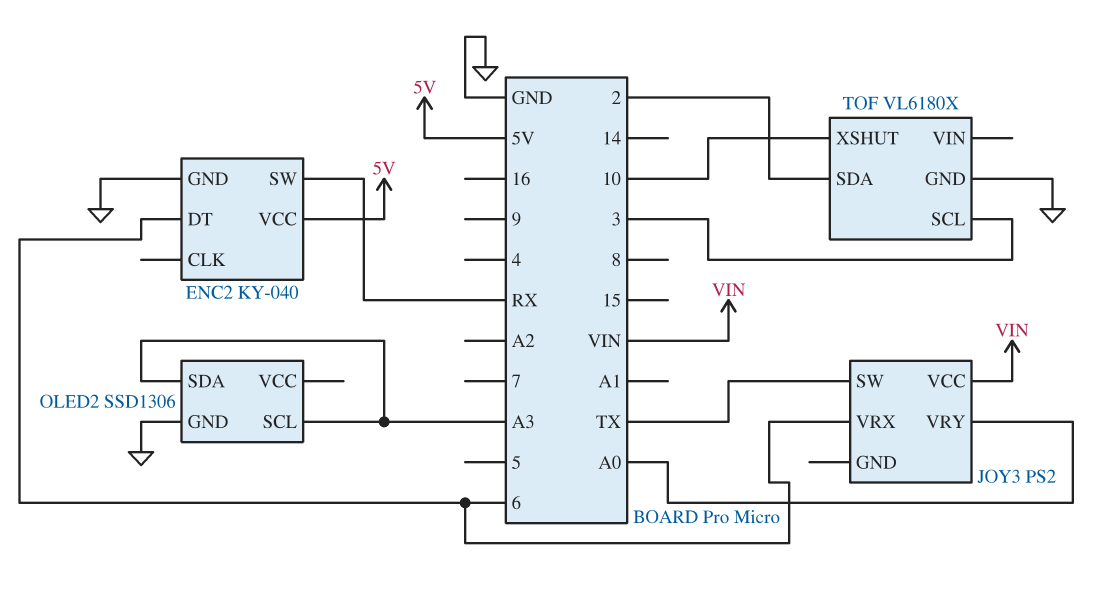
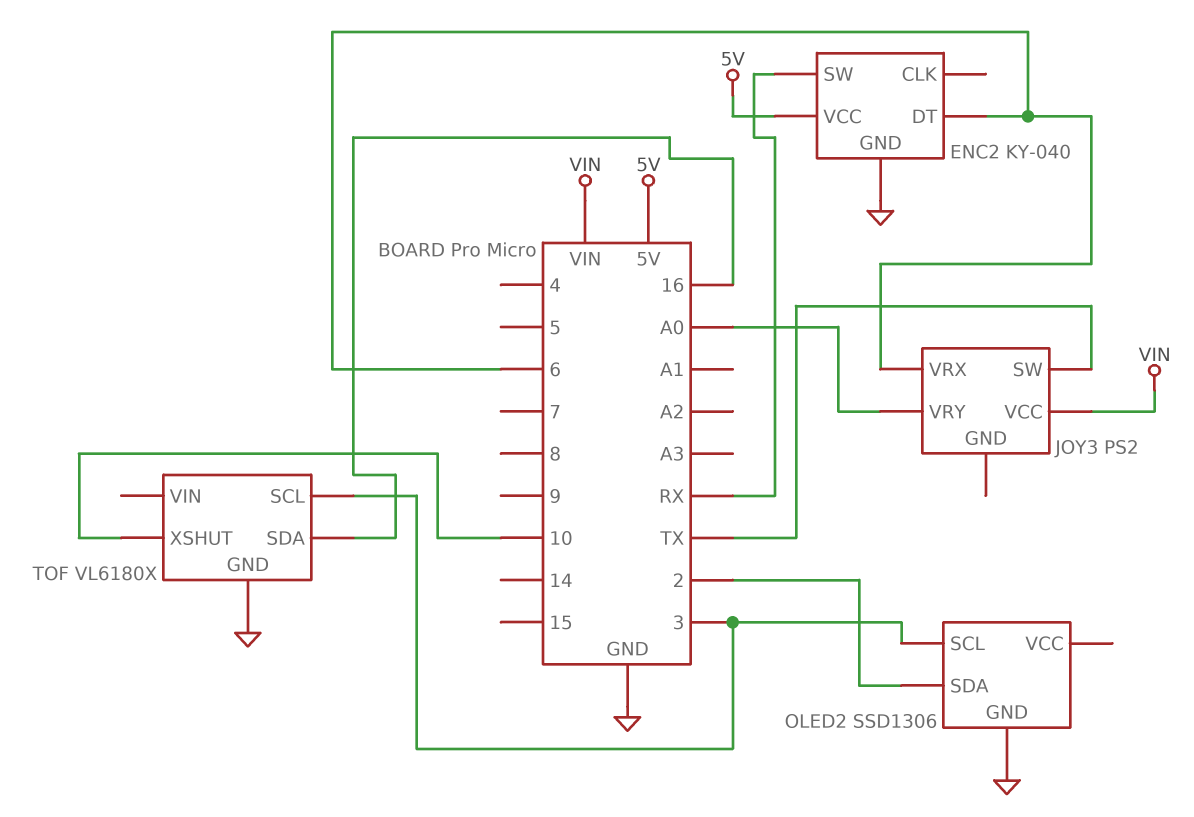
OLED2 pin SCL: A3 -> 3
OLED2 pin SDA: A3 -> 2
TOF pin SDA: 2 -> 16

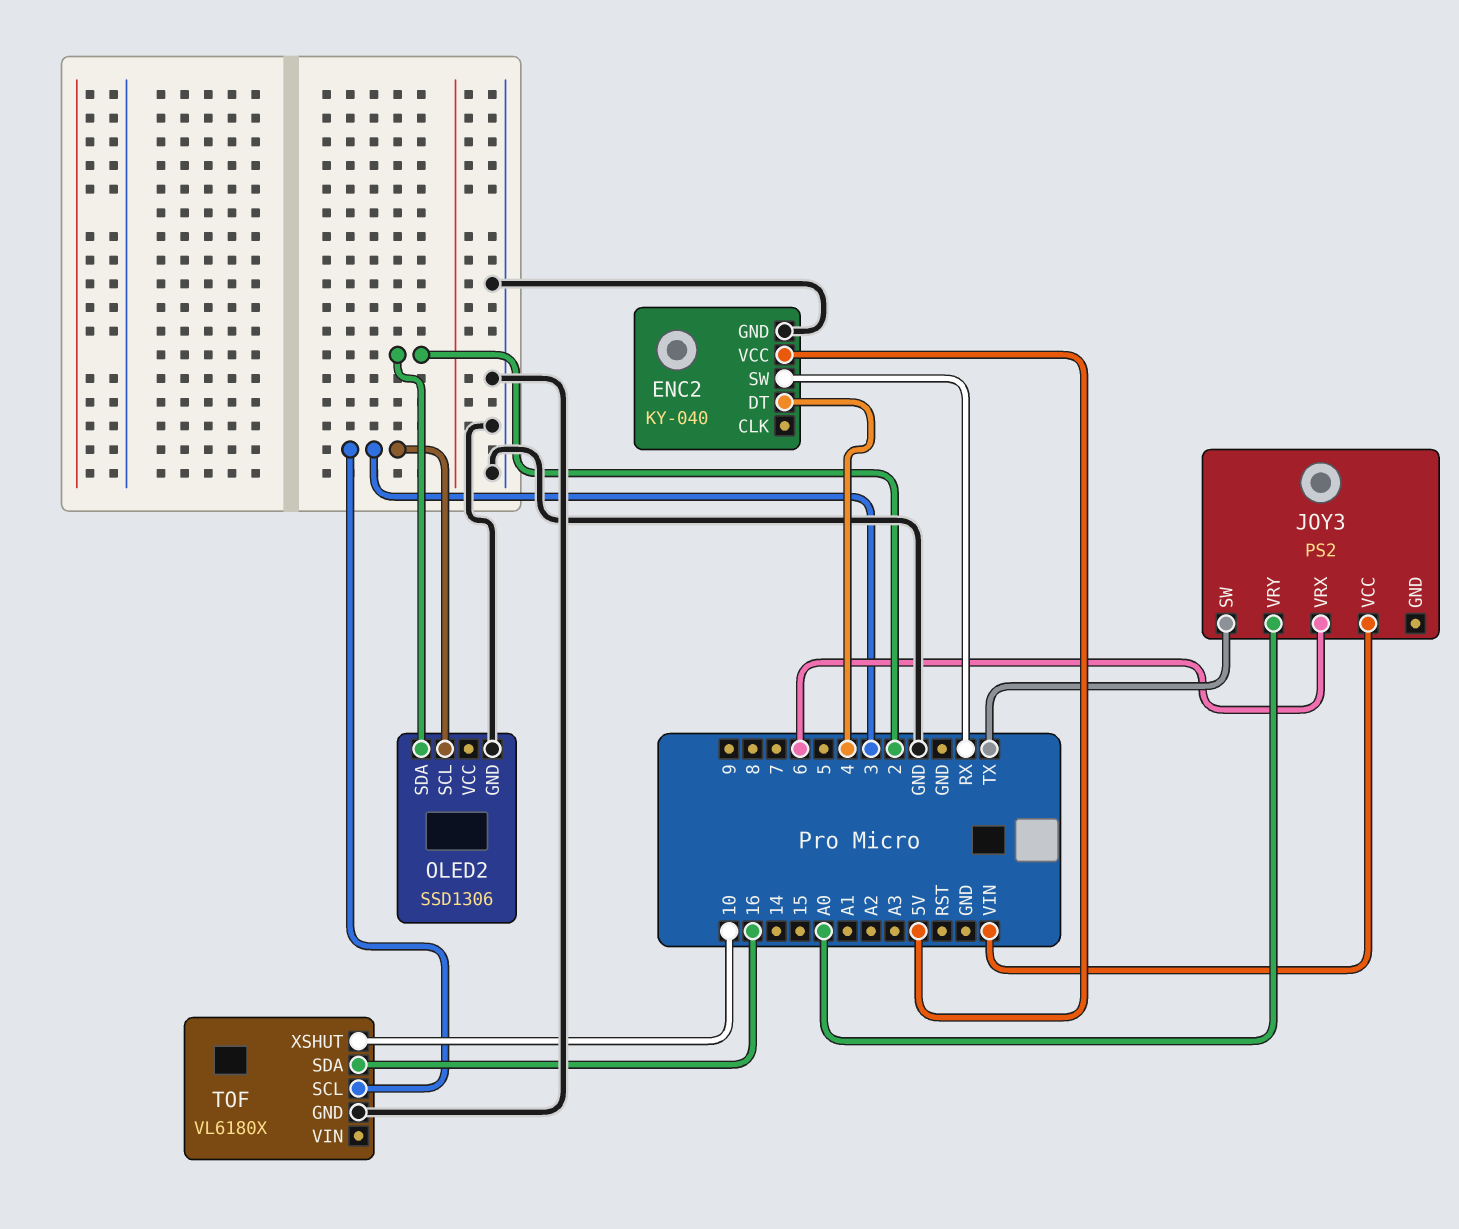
ENC2 pin DT: 6 -> 4

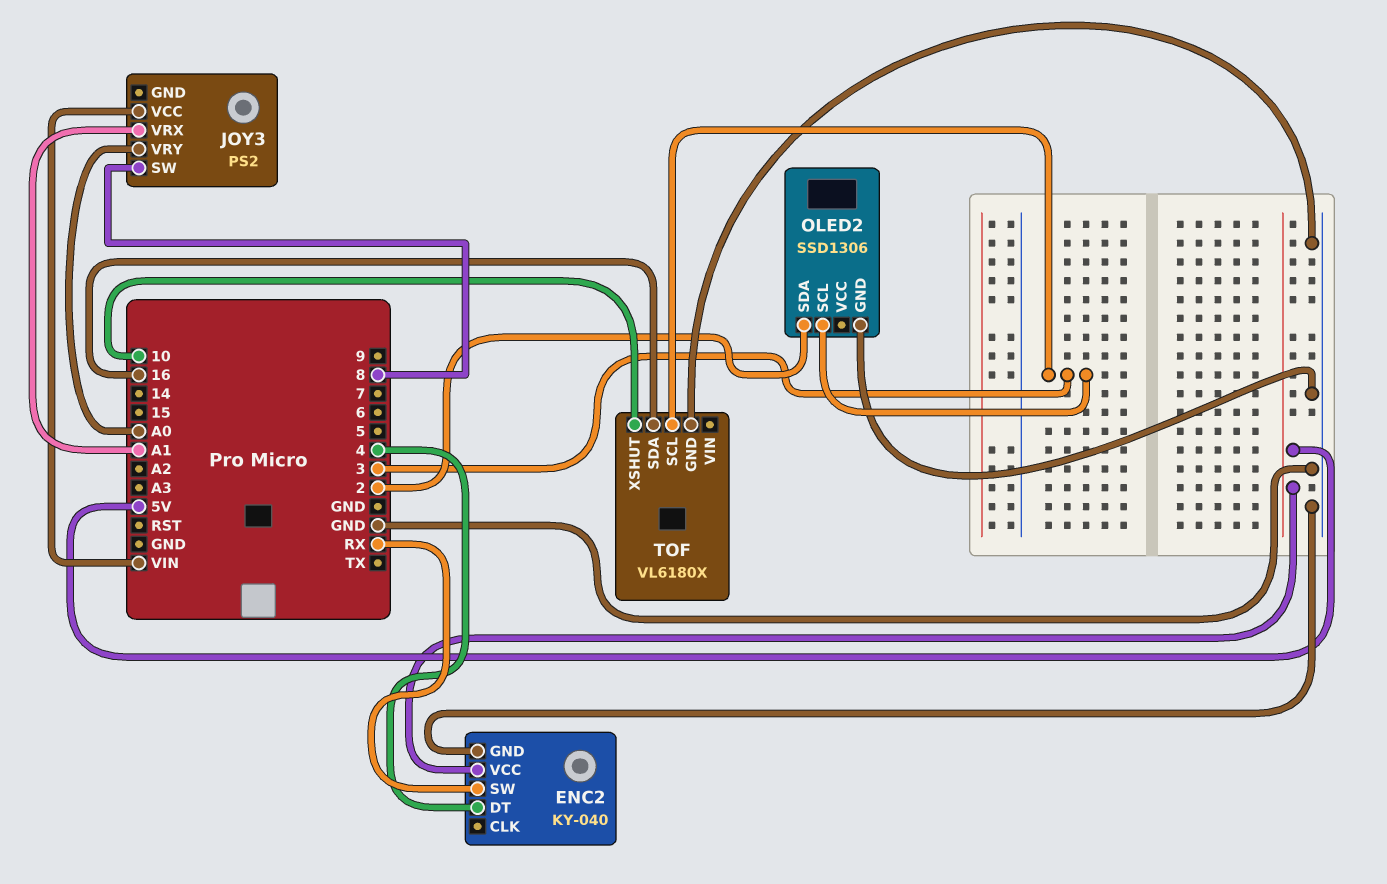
JOY3 pin SW: TX -> 8
JOY3 pin VRX: 6 -> A1

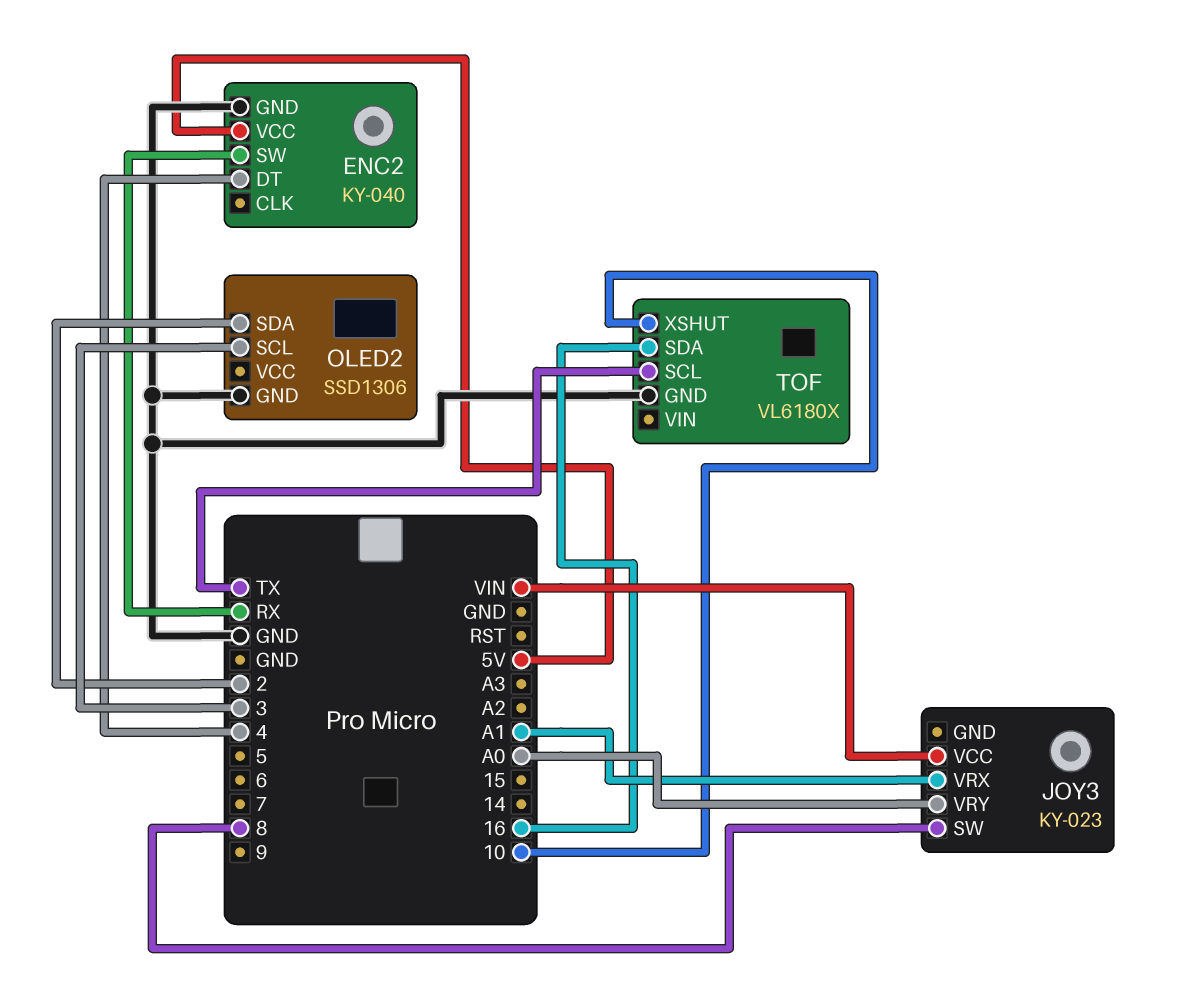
JOY3: PS2 -> KY-023
TOF pin SCL: 3 -> TX

